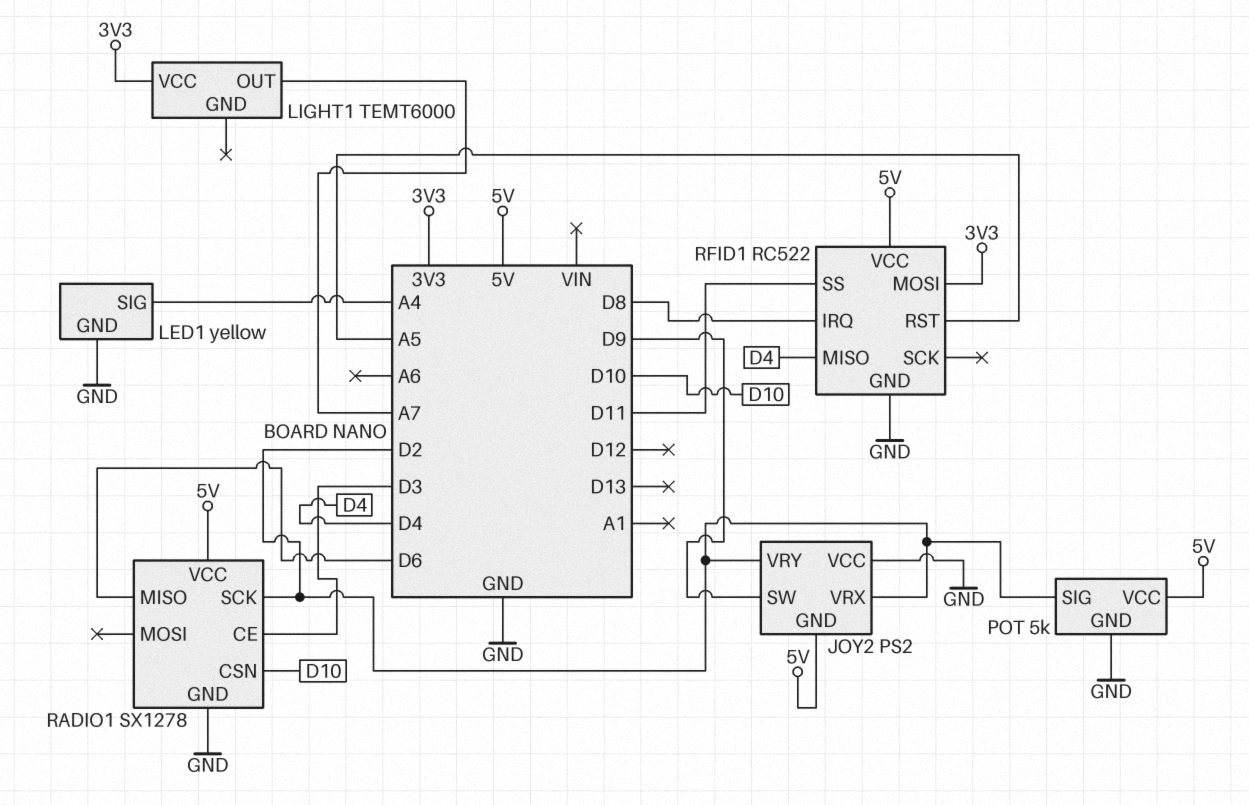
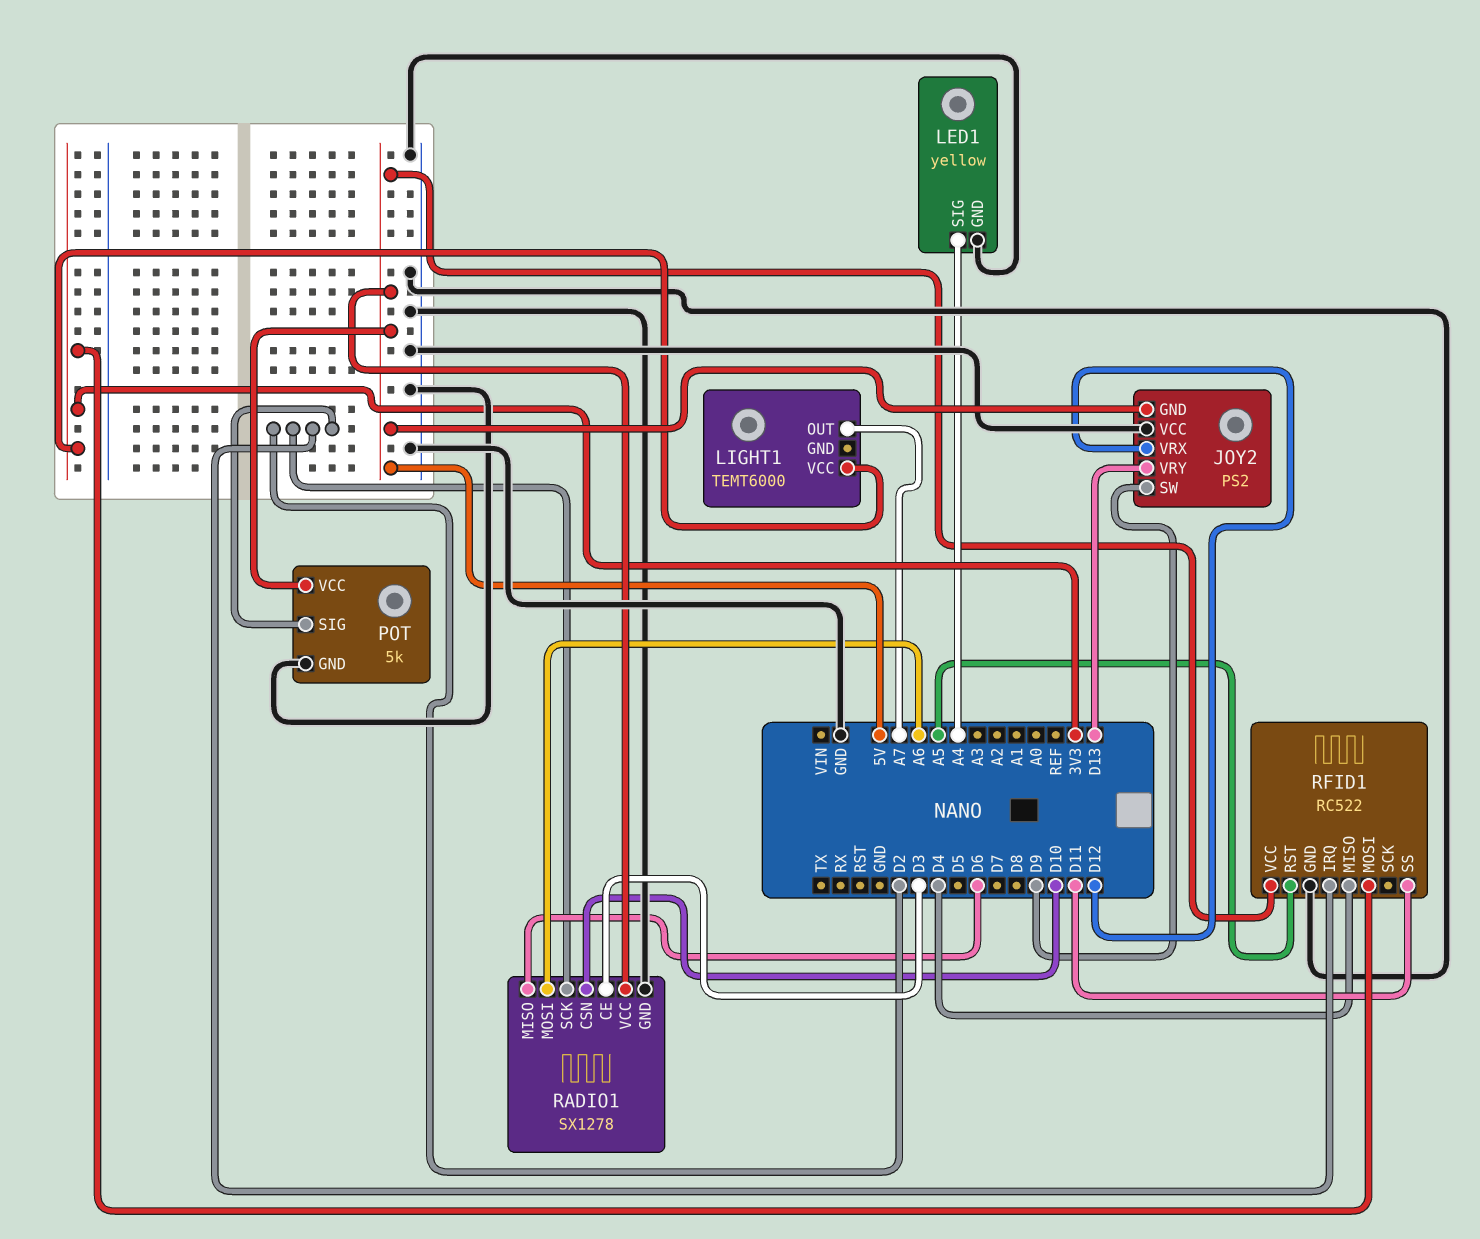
JOY2 pin VRX: D2 -> D12
JOY2 pin VRY: D2 -> D13
RADIO1 pin MOSI: none -> A6
RFID1 pin IRQ: D8 -> D2

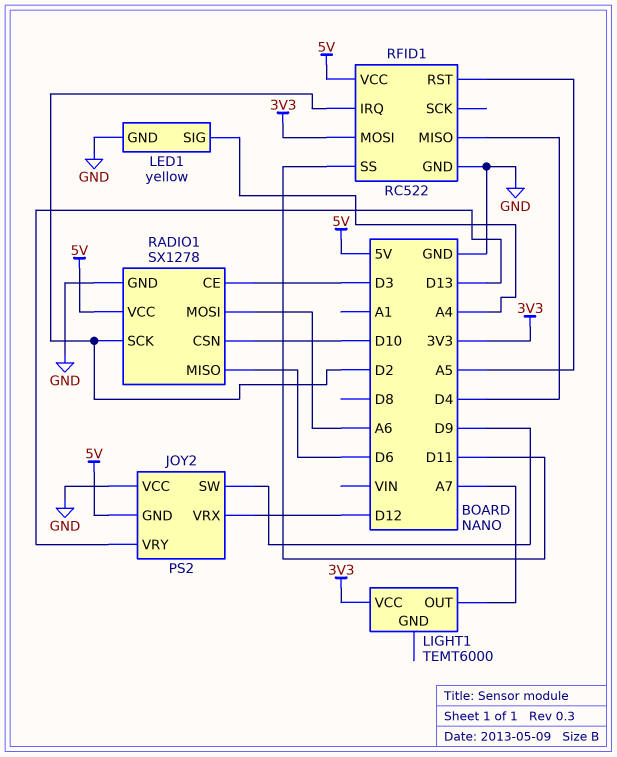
POT: 5k -> none
POT pin GND: GND -> none
POT pin SIG: D2 -> none
POT pin VCC: 5V -> none

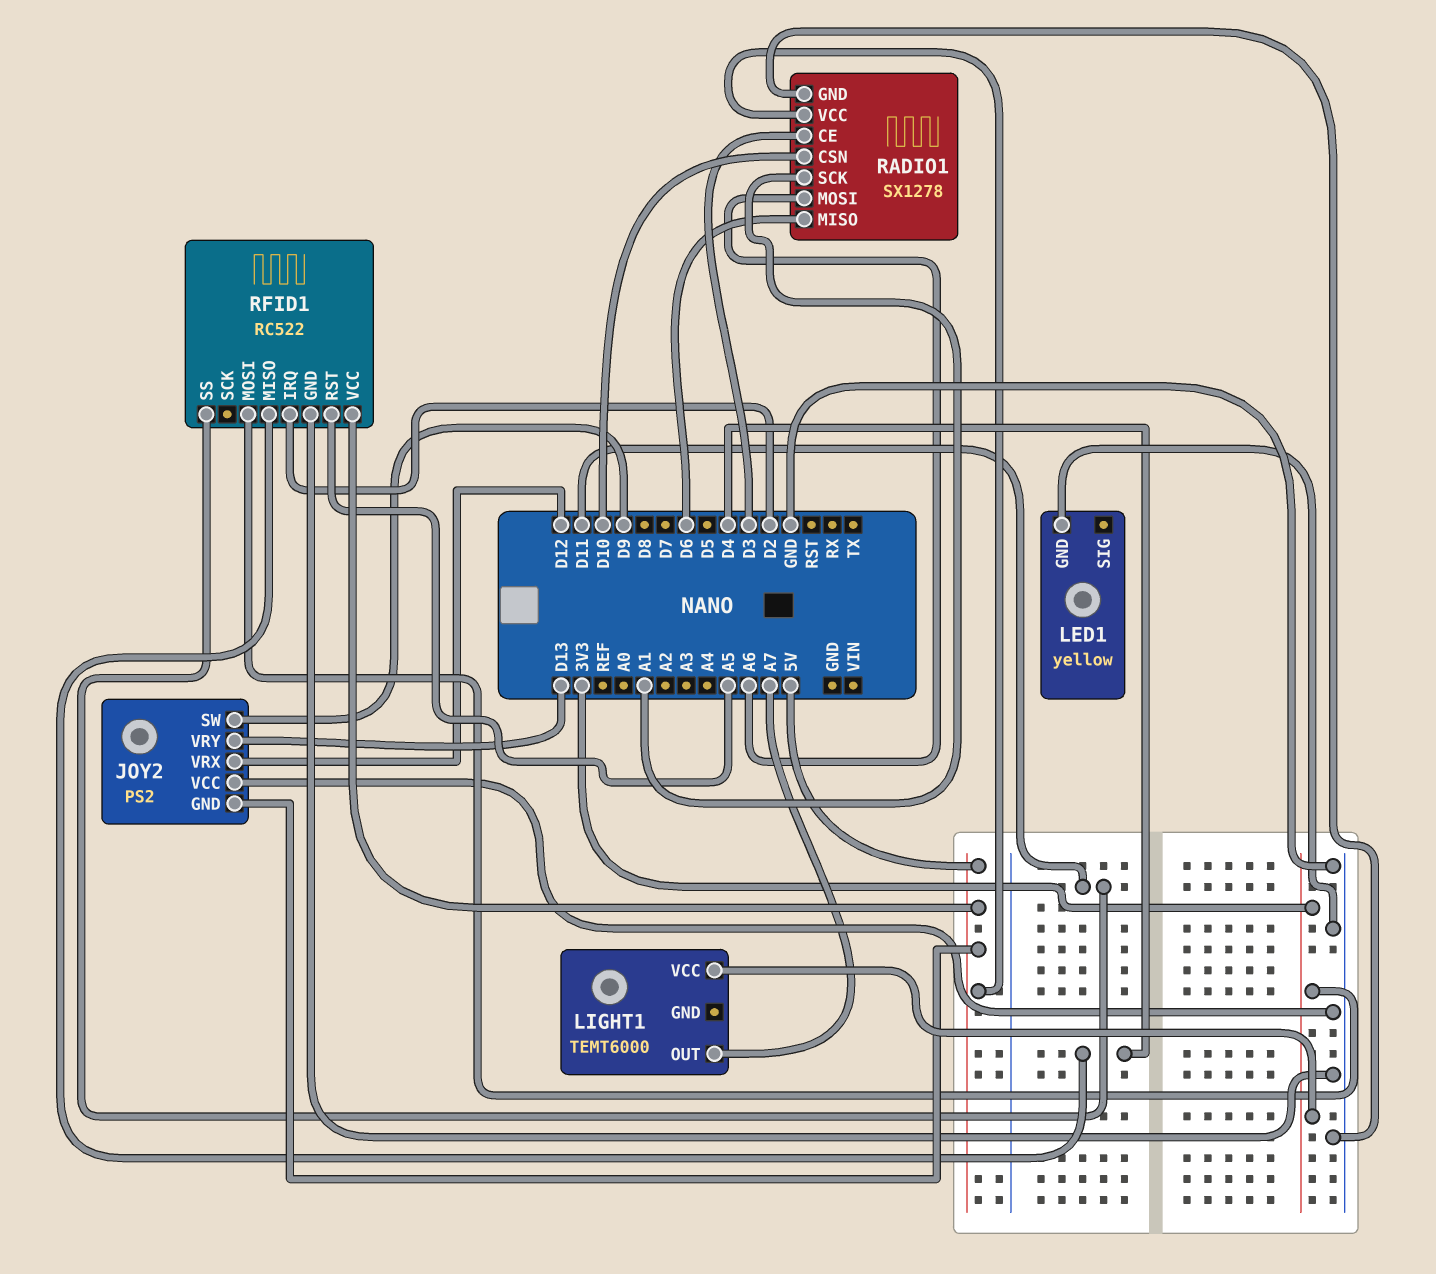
LED1 pin SIG: A4 -> none
RADIO1 pin SCK: D2 -> A1

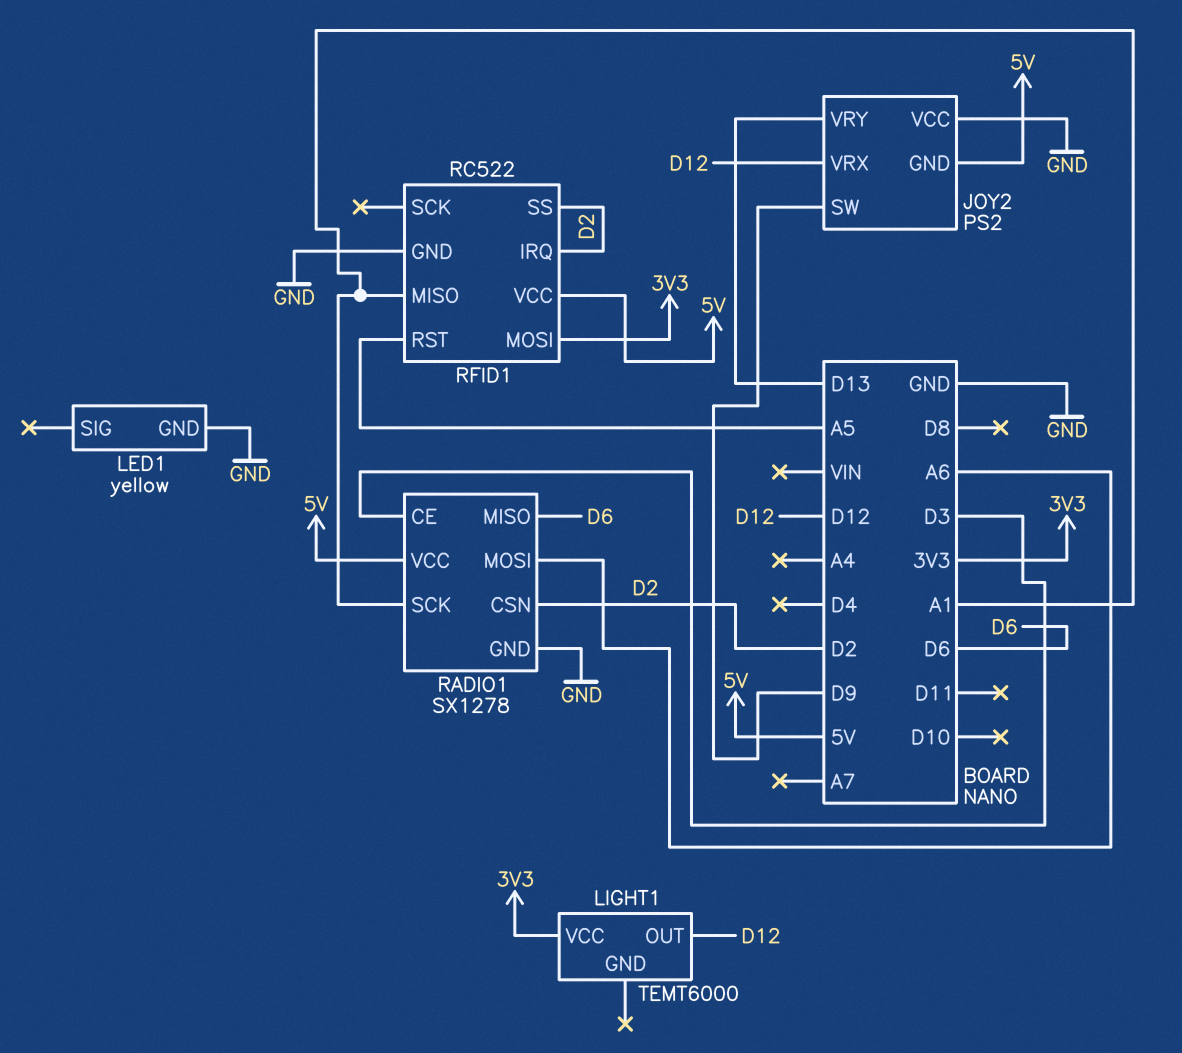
LIGHT1 pin OUT: A7 -> D12
RADIO1 pin CSN: D10 -> D2
RFID1 pin MISO: D4 -> A1
RFID1 pin SS: D11 -> D2

